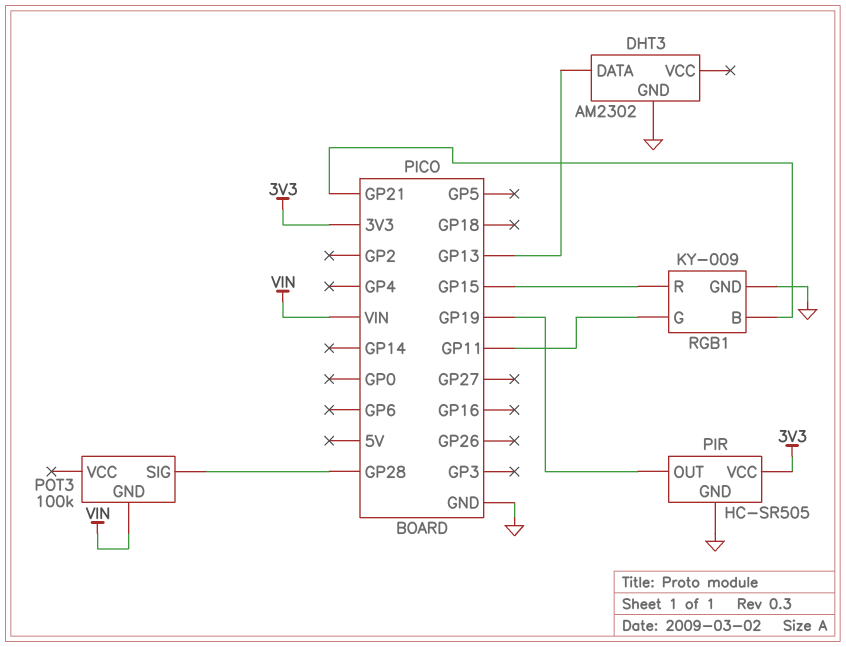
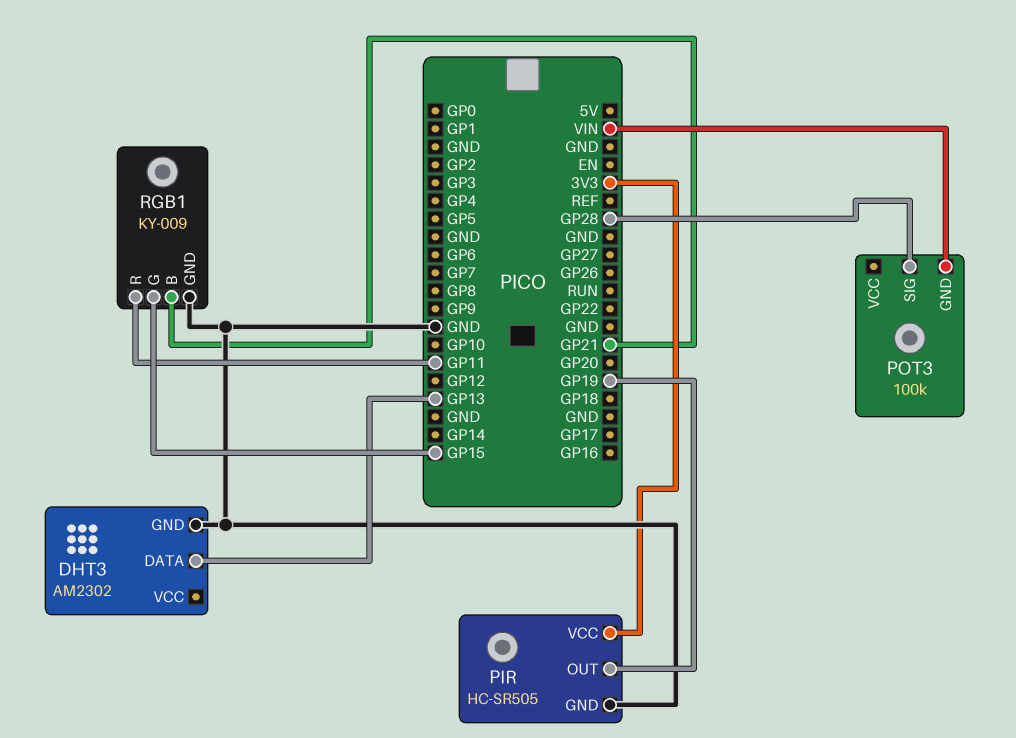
RGB1 pin G: GP11 -> GP15
RGB1 pin R: GP15 -> GP11

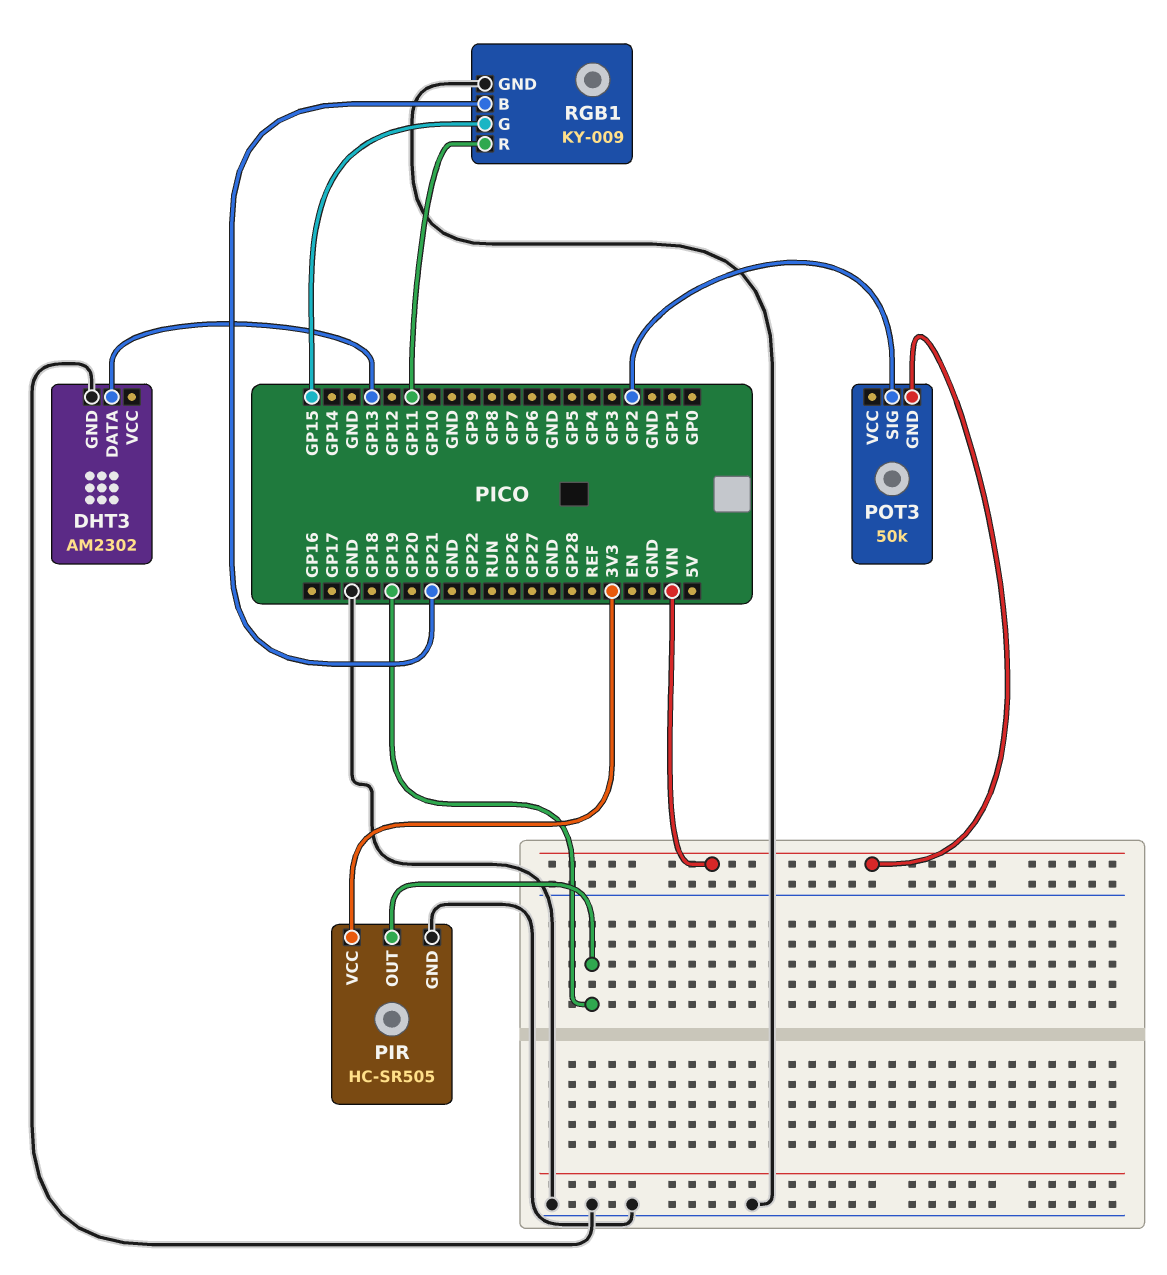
POT3: 100k -> 50k
POT3 pin SIG: GP28 -> GP2

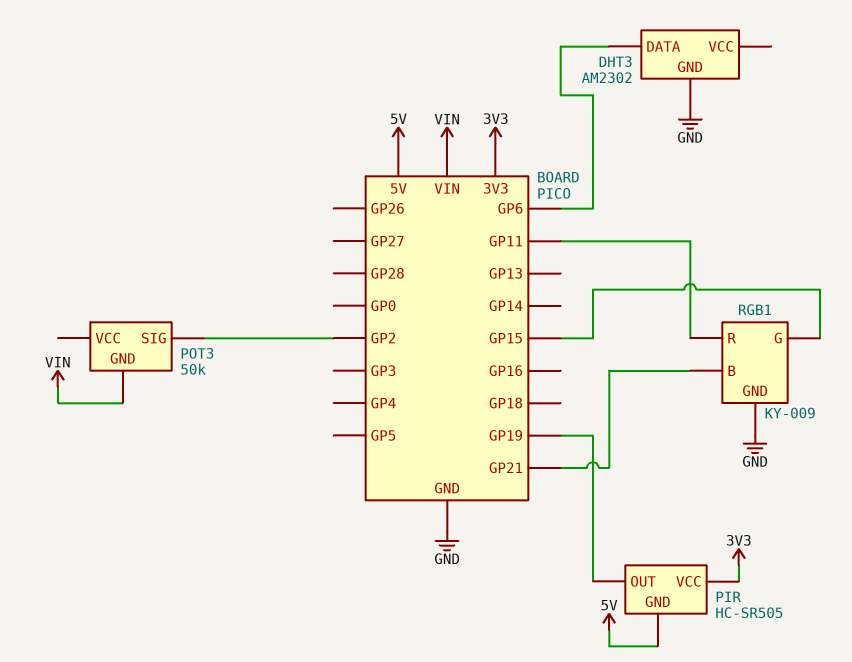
DHT3 pin DATA: GP13 -> GP6
PIR pin GND: GND -> 5V

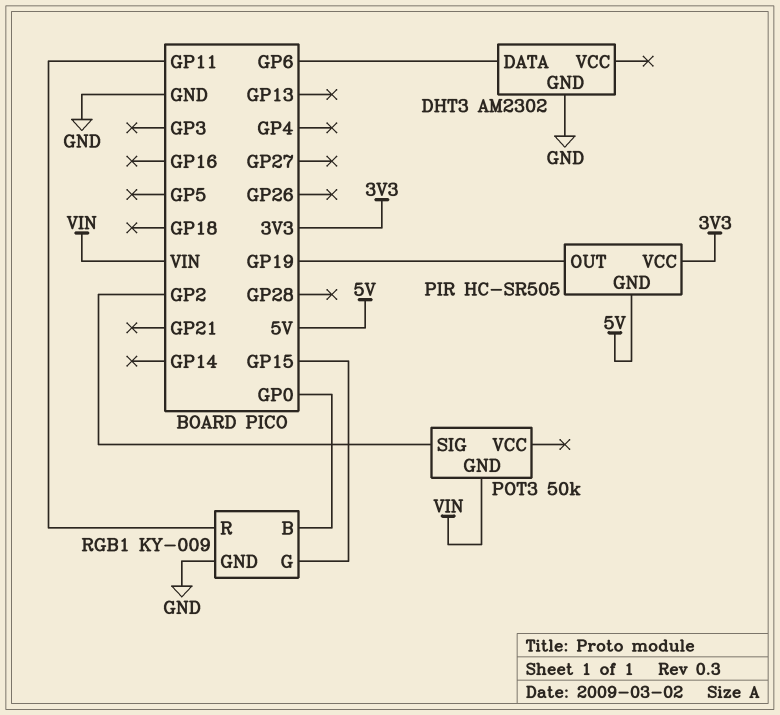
RGB1 pin B: GP21 -> GP0

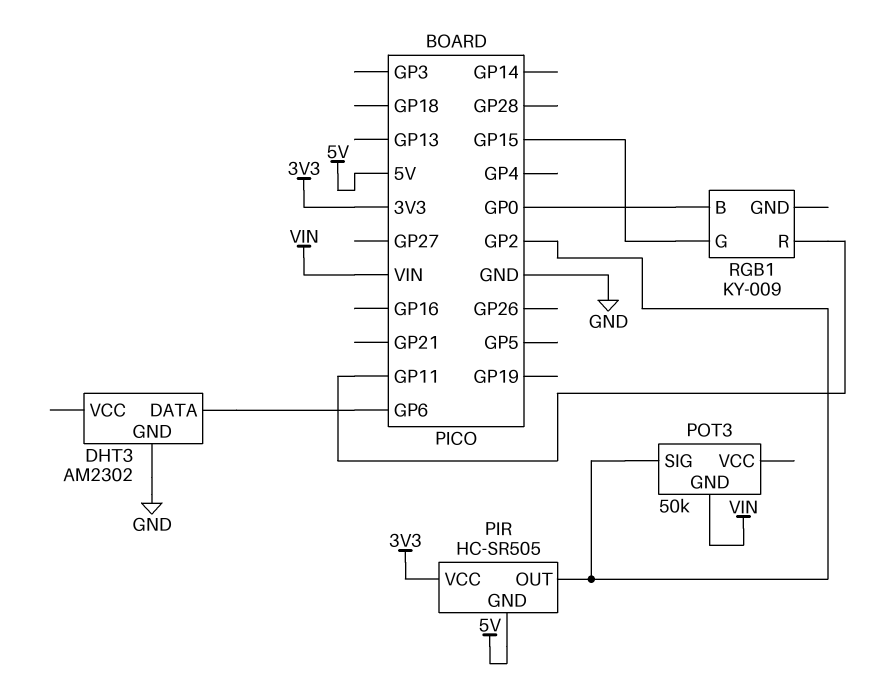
PIR pin OUT: GP19 -> GP2
RGB1 pin GND: GND -> none

